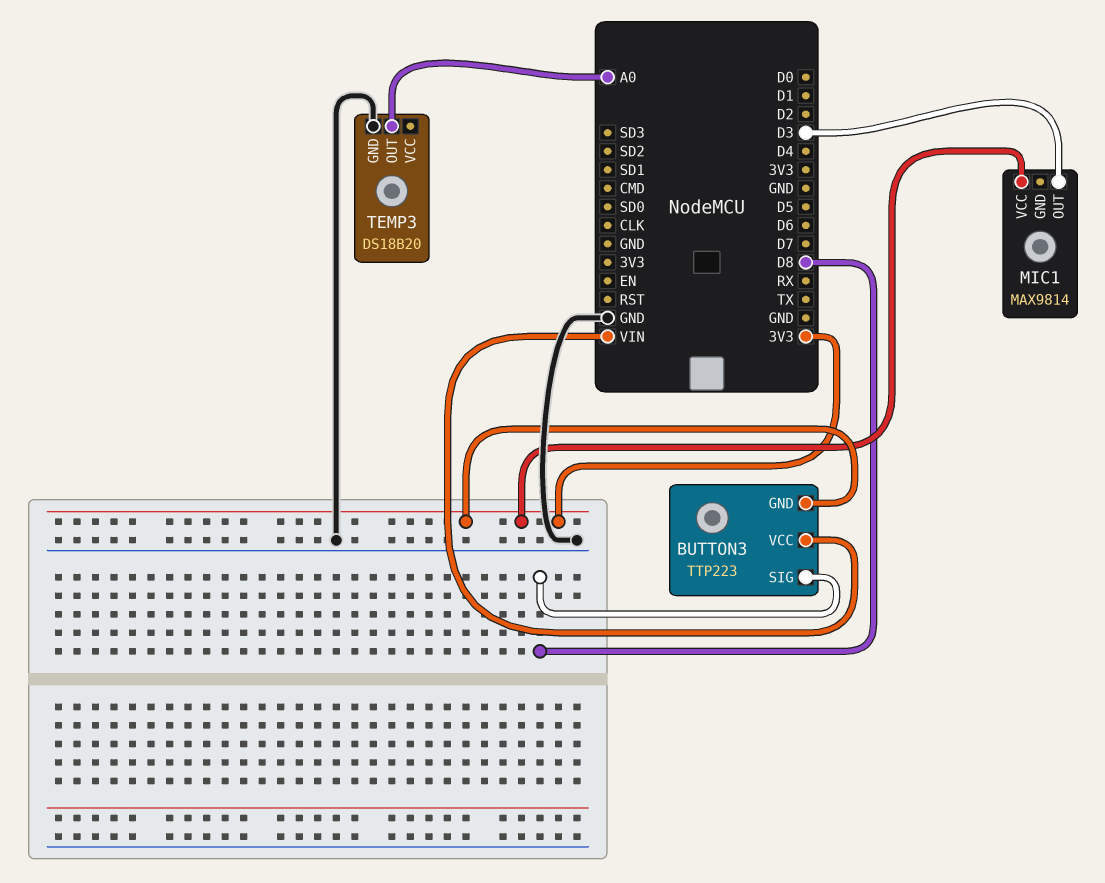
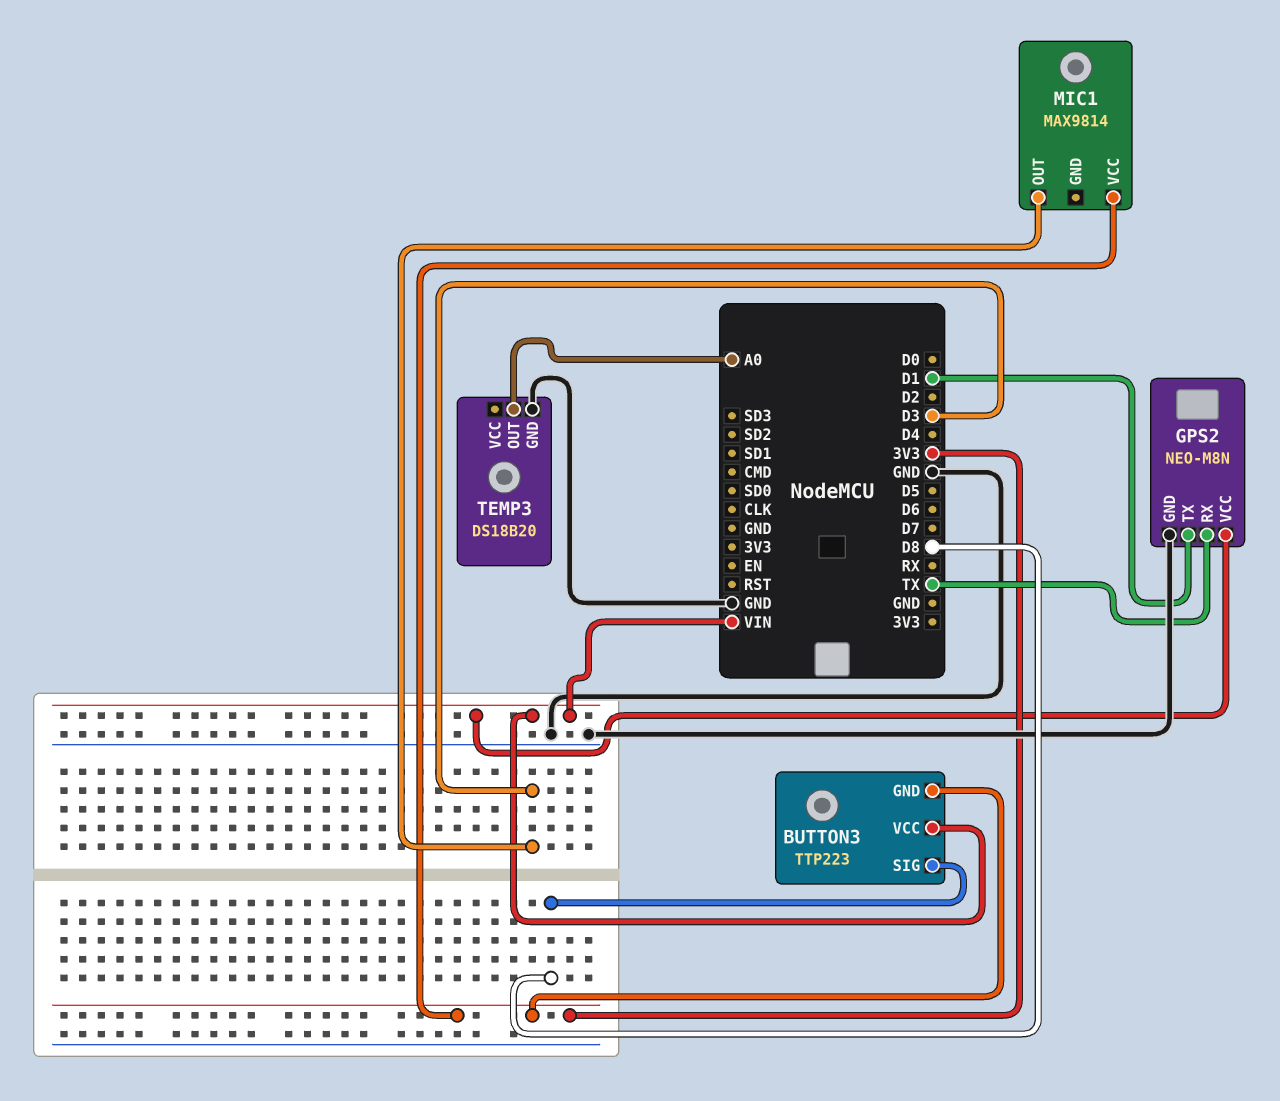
GPS2: none -> NEO-M8N
GPS2 pin GND: none -> GND
GPS2 pin RX: none -> TX
GPS2 pin TX: none -> D1
GPS2 pin VCC: none -> VIN

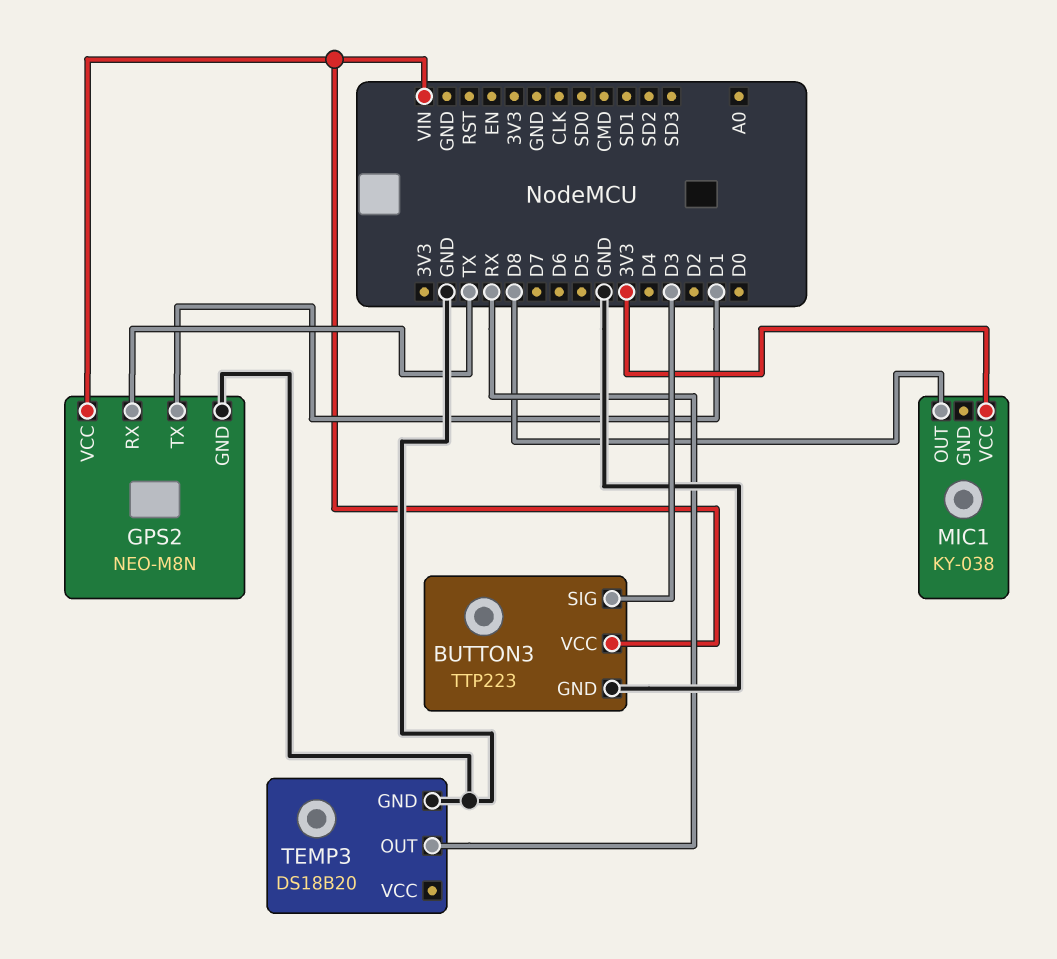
BUTTON3 pin GND: 3V3 -> GND
BUTTON3 pin SIG: D8 -> D3
MIC1: MAX9814 -> KY-038
MIC1 pin OUT: D3 -> D8
TEMP3 pin OUT: A0 -> RX

